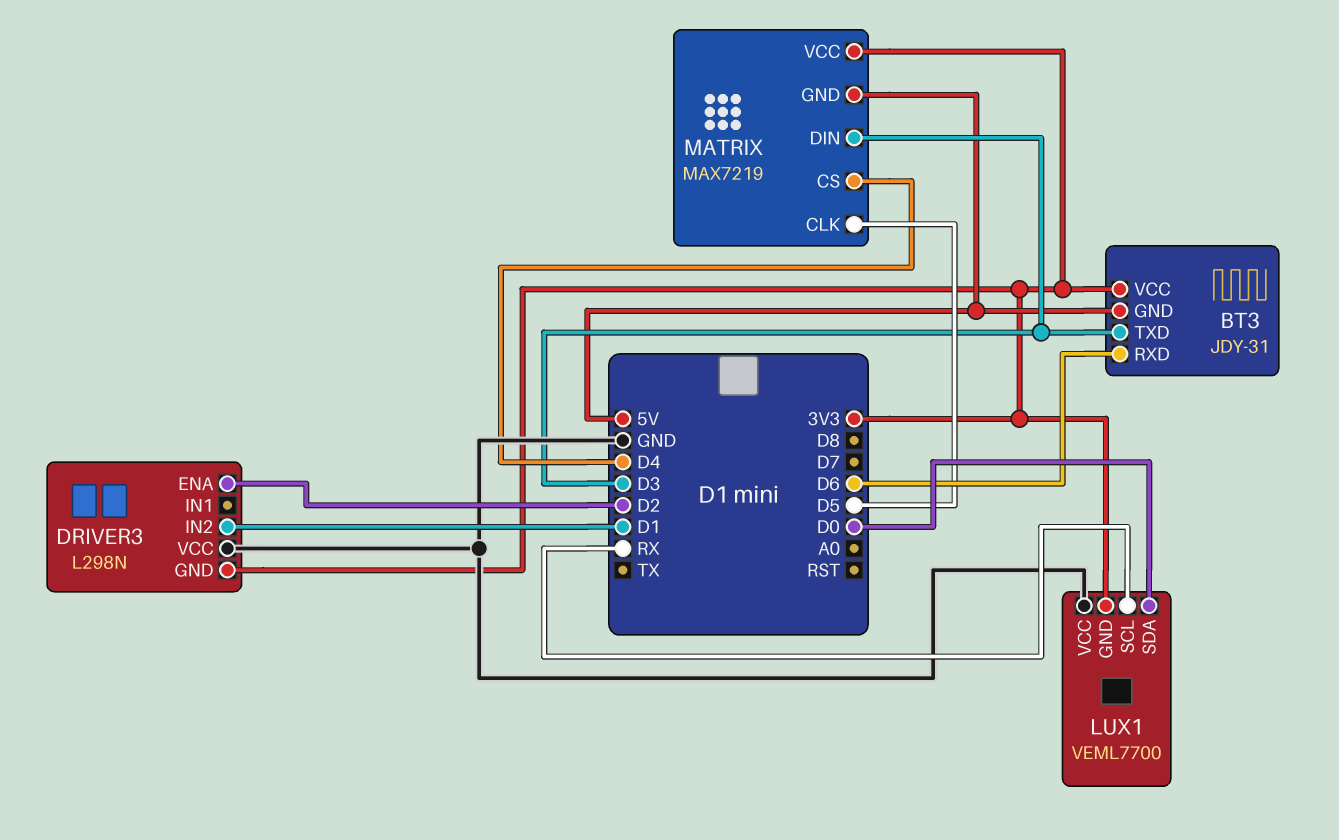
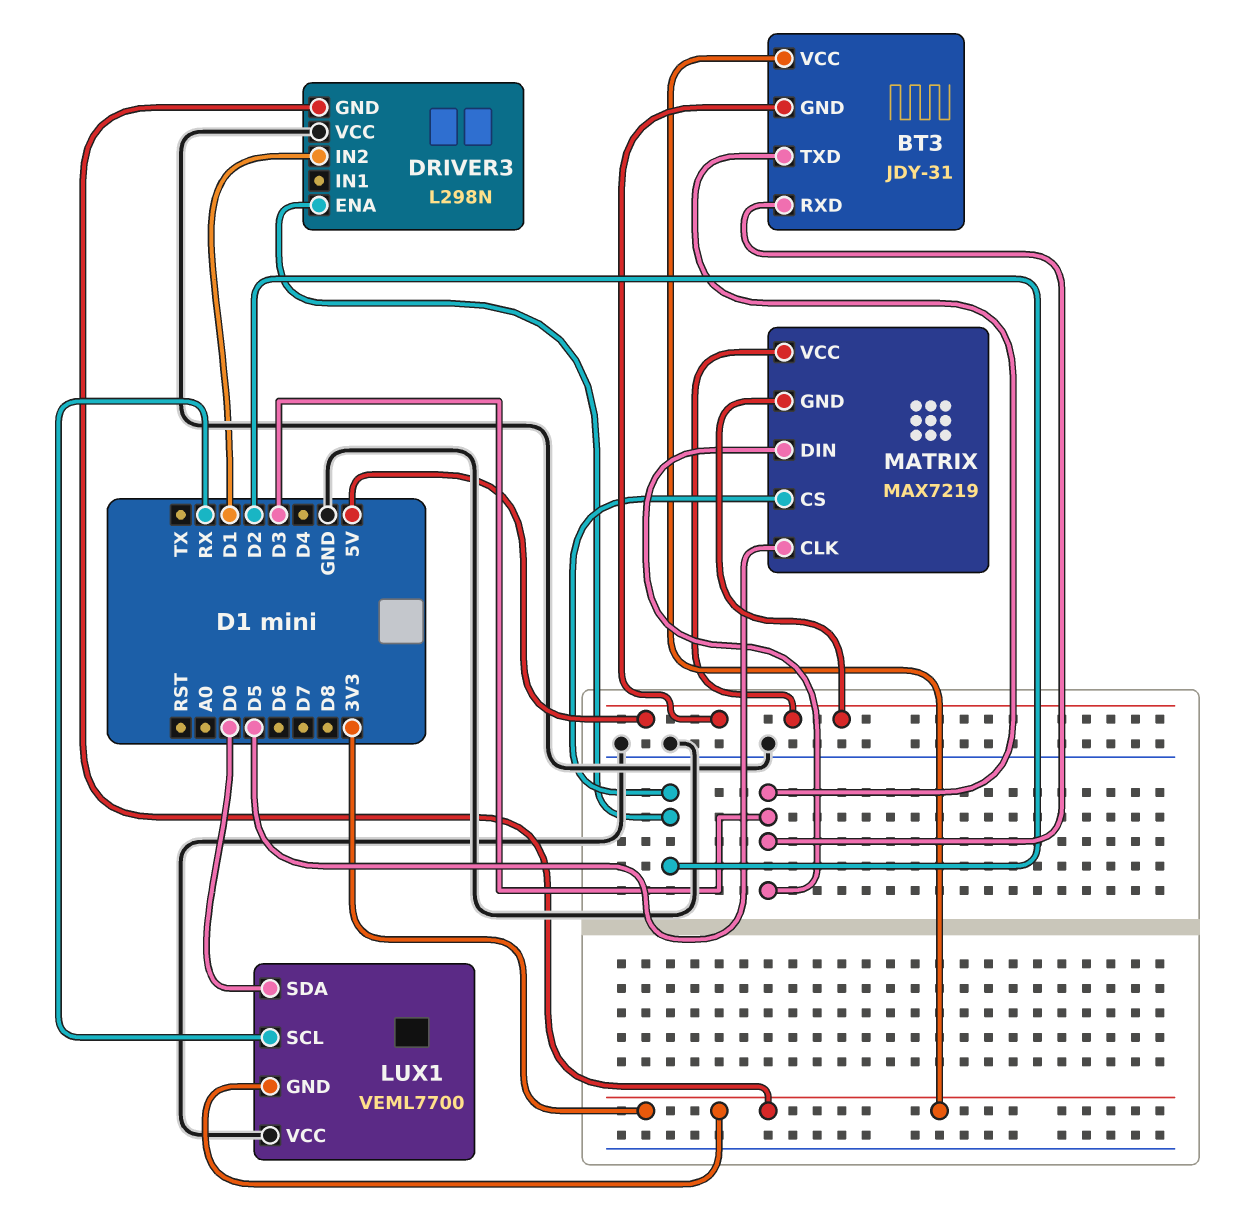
BT3 pin RXD: D6 -> D3
MATRIX pin CS: D4 -> D2
MATRIX pin VCC: 3V3 -> 5V

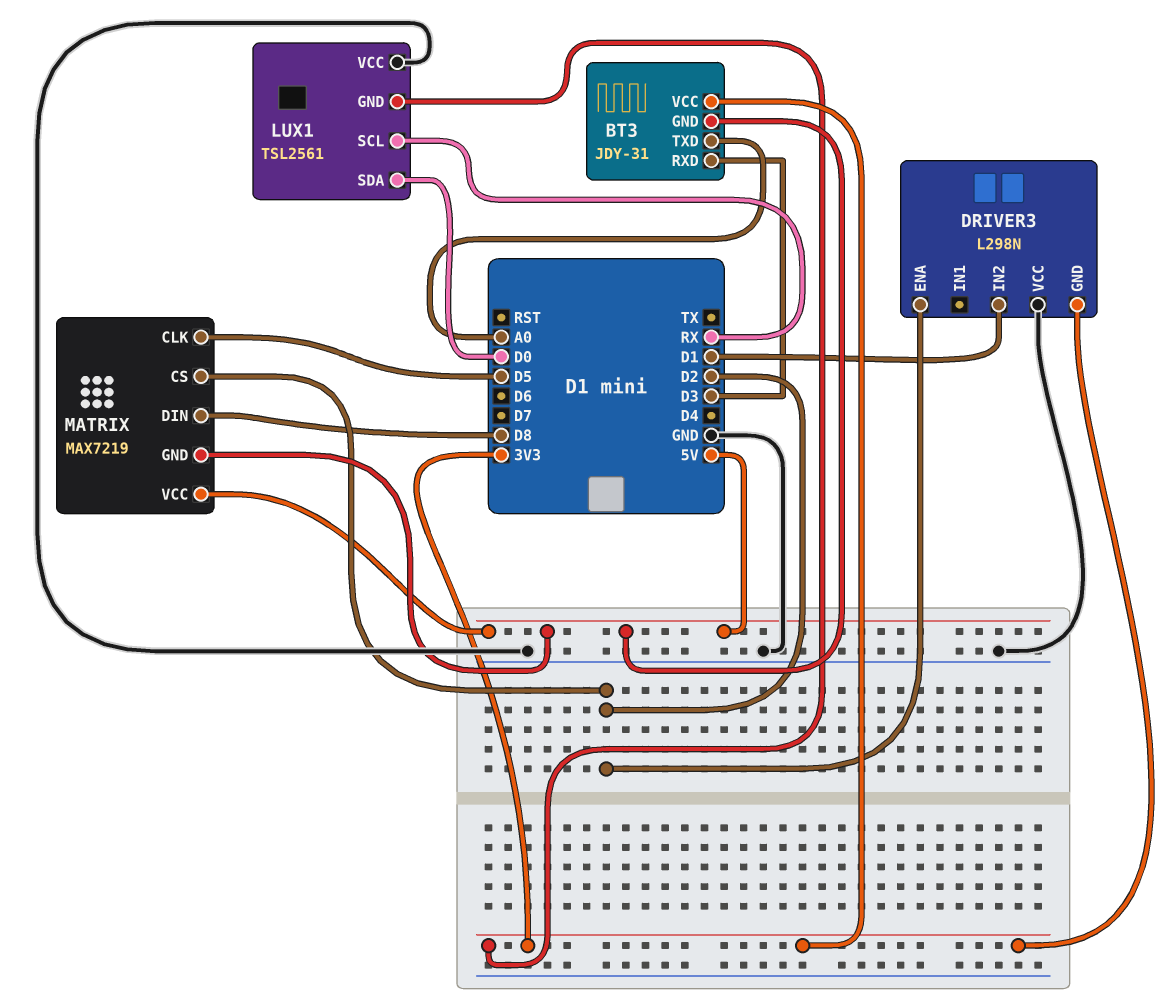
BT3 pin TXD: D3 -> A0
LUX1: VEML7700 -> TSL2561
MATRIX pin DIN: D3 -> D8

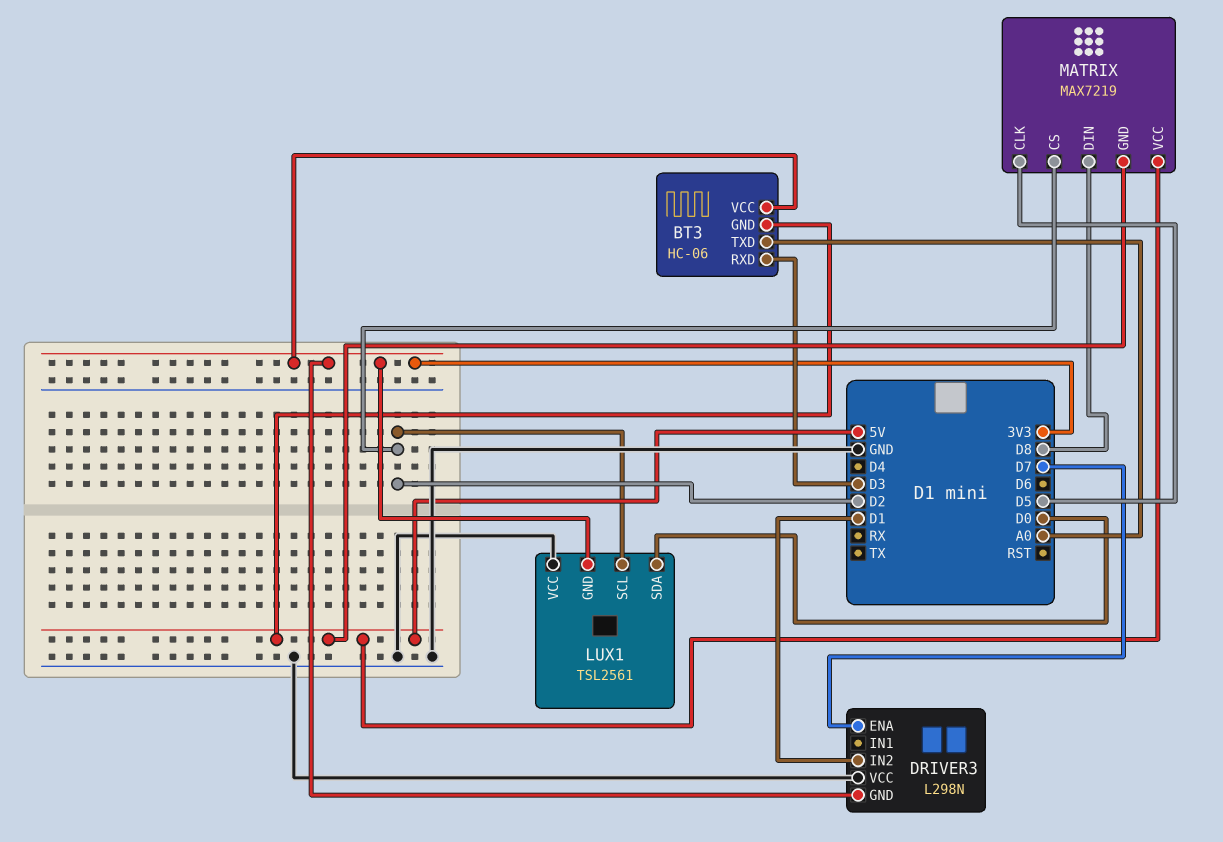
BT3: JDY-31 -> HC-06
DRIVER3 pin ENA: D2 -> D7
LUX1 pin SCL: RX -> D2

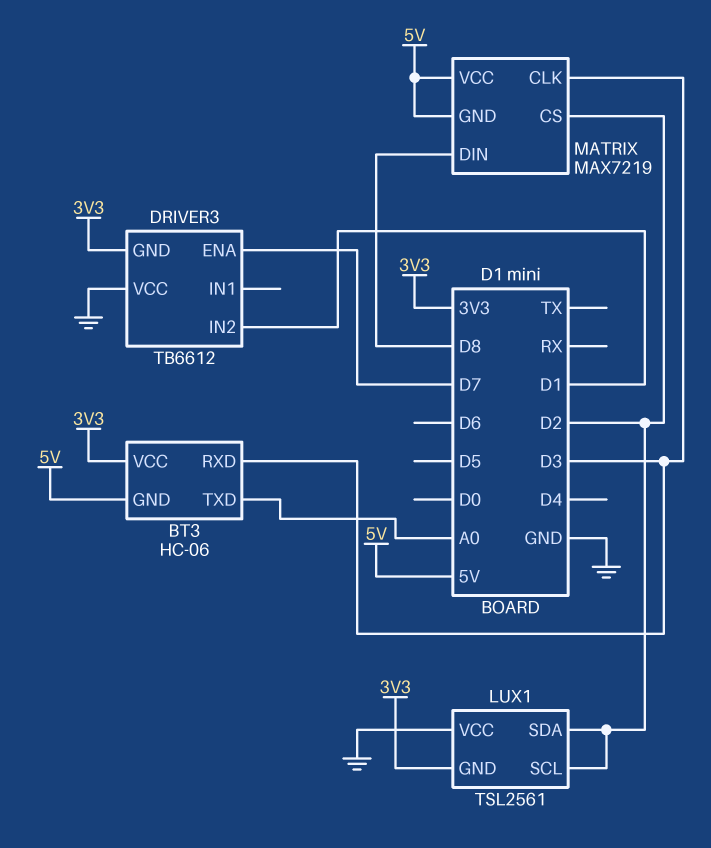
DRIVER3: L298N -> TB6612
LUX1 pin SDA: D0 -> D2
MATRIX pin CLK: D5 -> D3

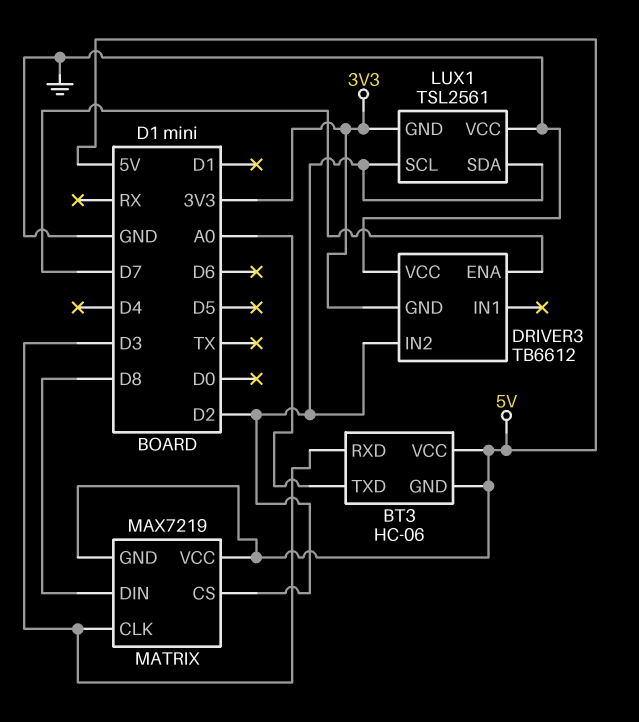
BT3 pin VCC: 3V3 -> 5V
DRIVER3 pin IN2: D1 -> D2

